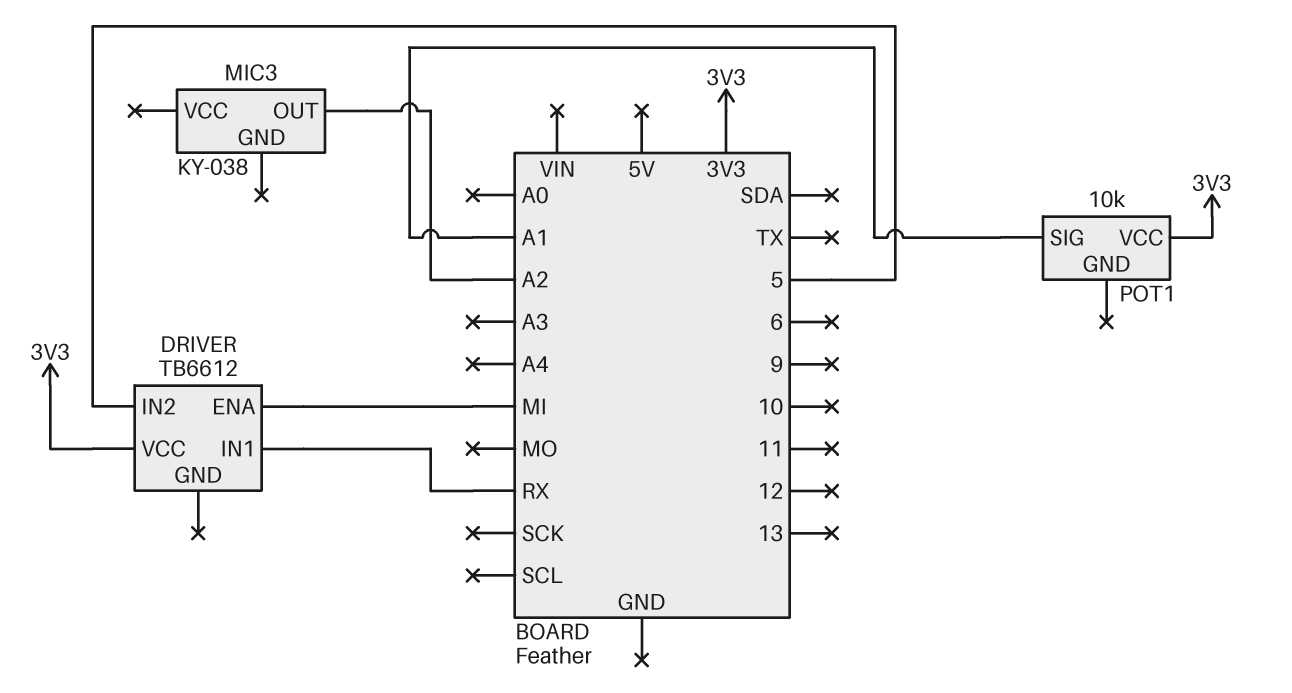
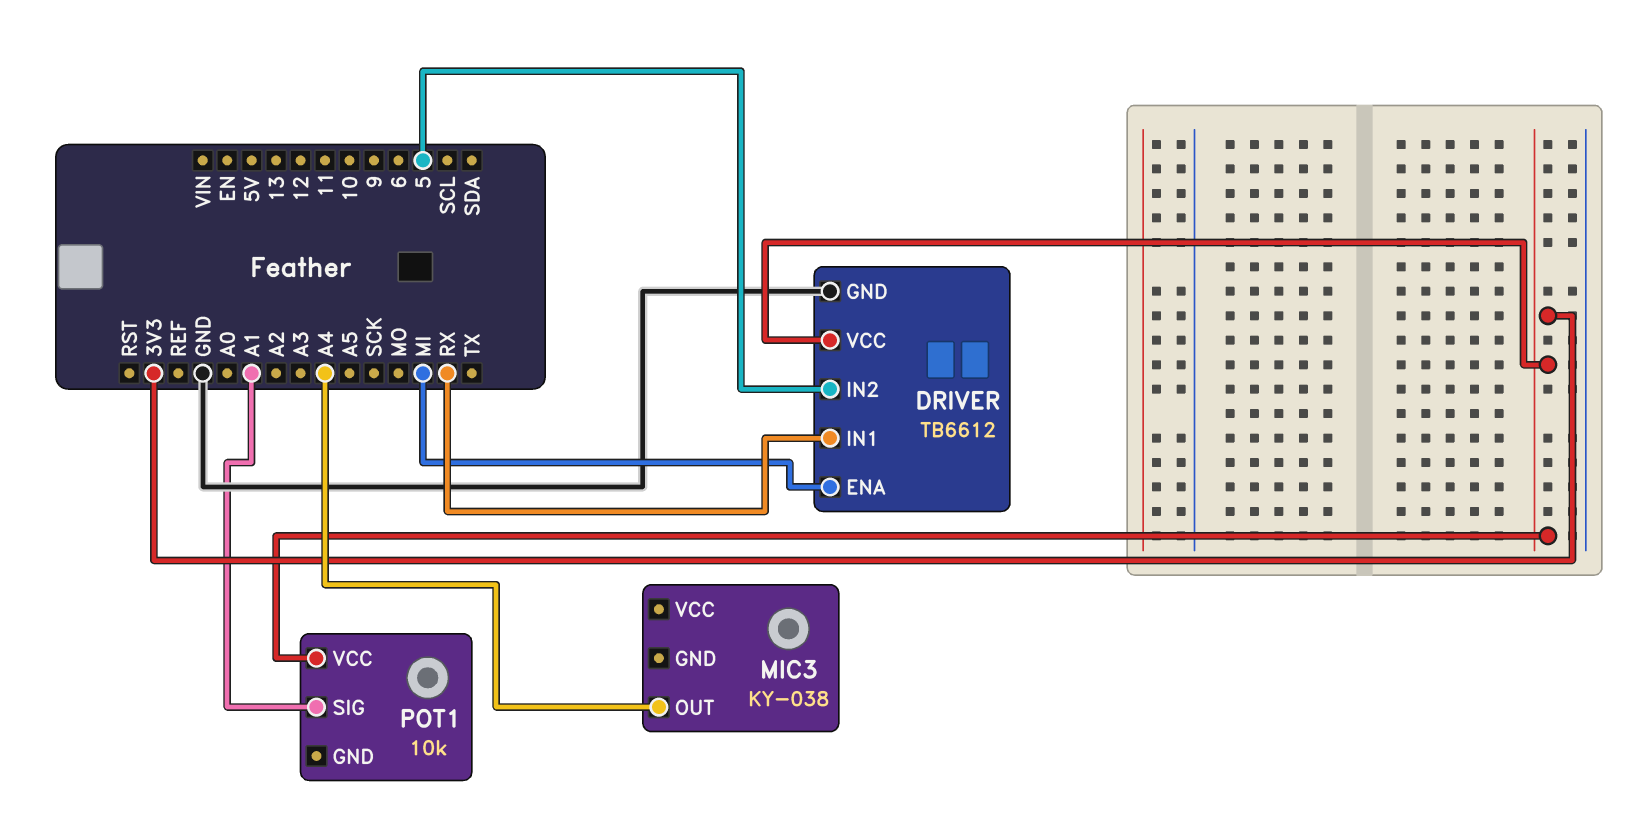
DRIVER pin GND: none -> GND
MIC3 pin OUT: A2 -> A4

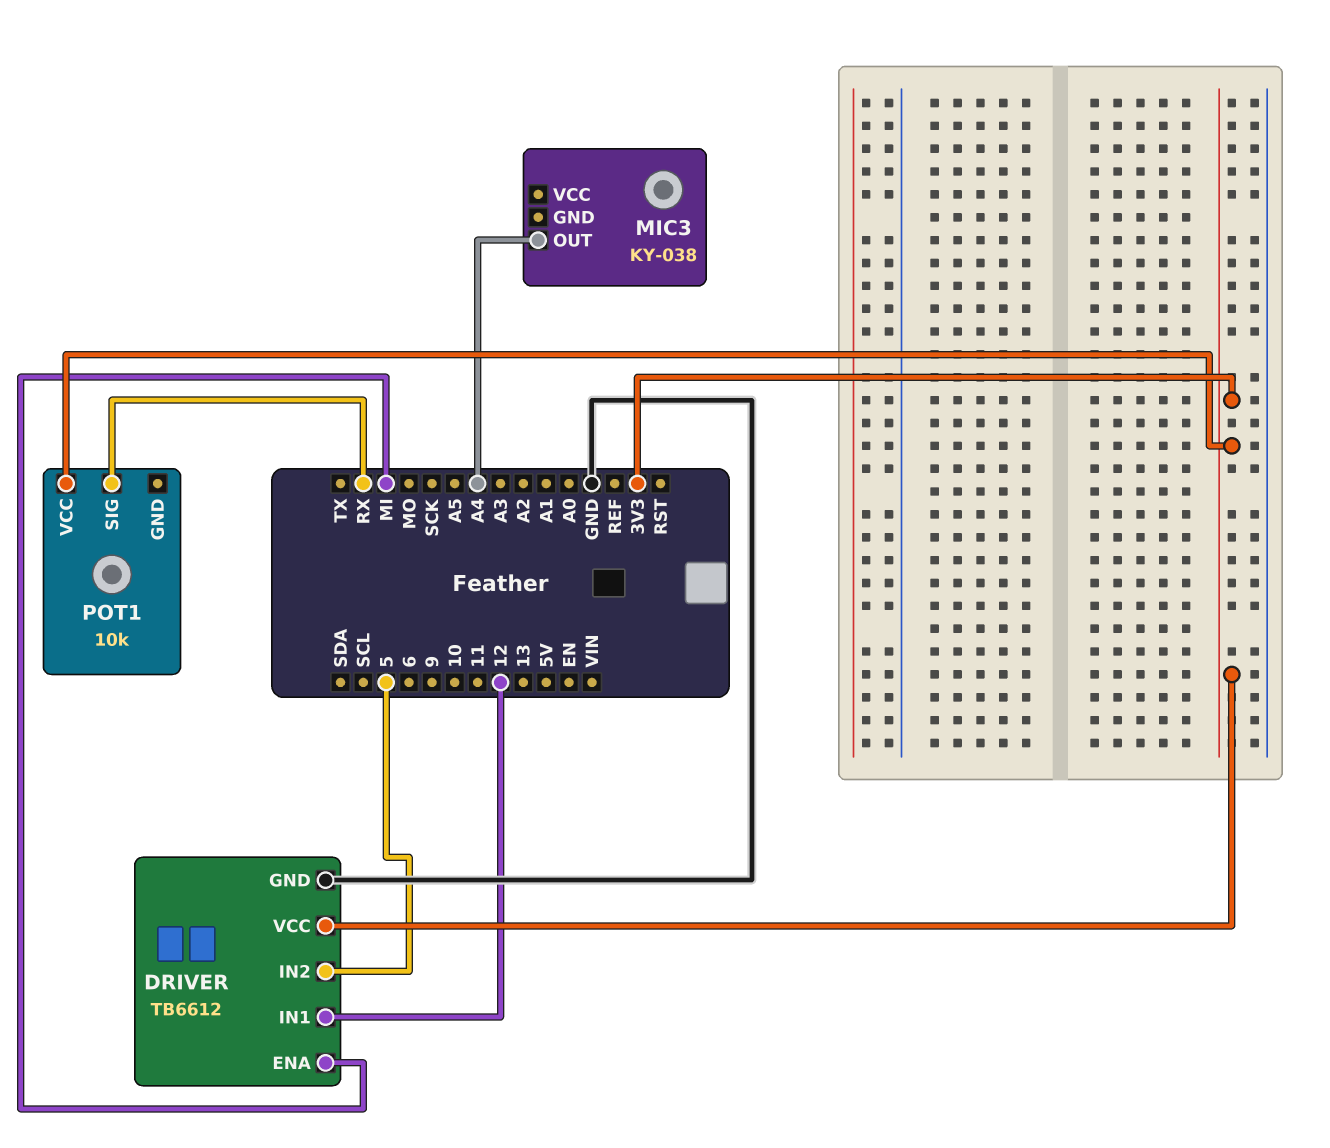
DRIVER pin IN1: RX -> 12
POT1 pin SIG: A1 -> RX

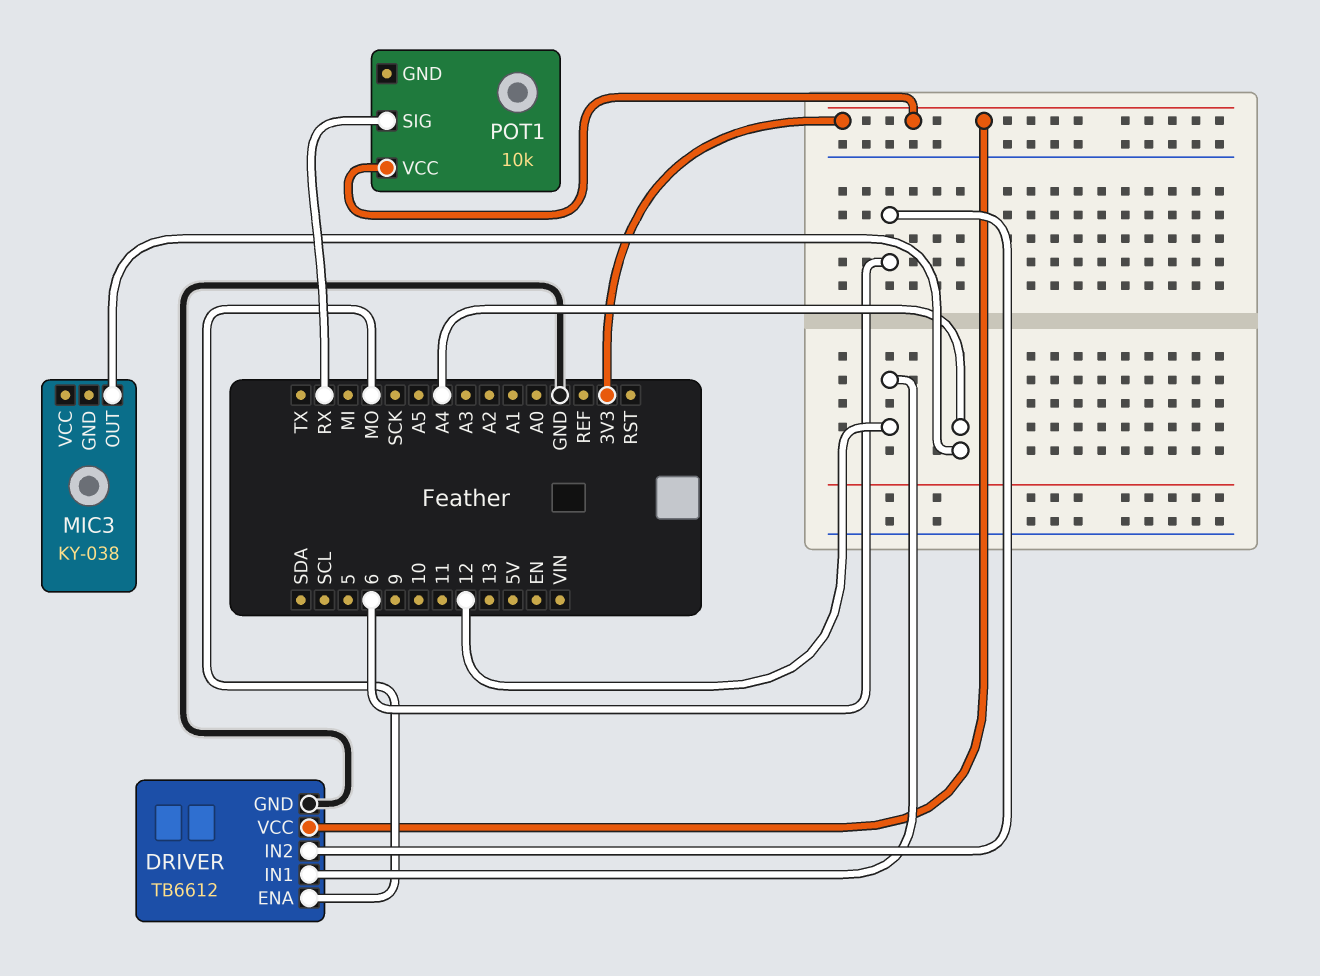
DRIVER pin ENA: MI -> MO
DRIVER pin IN2: 5 -> 6

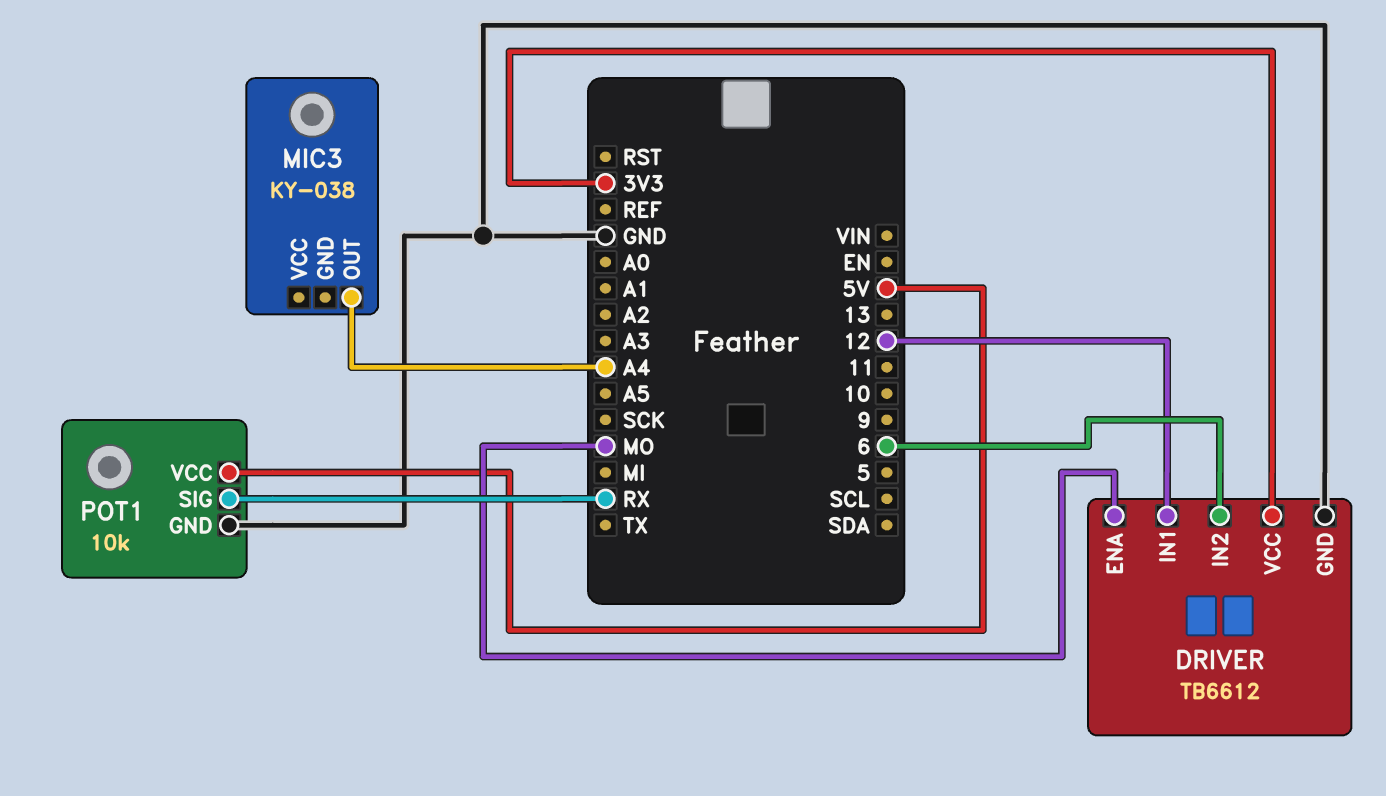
POT1 pin GND: none -> GND
POT1 pin VCC: 3V3 -> 5V

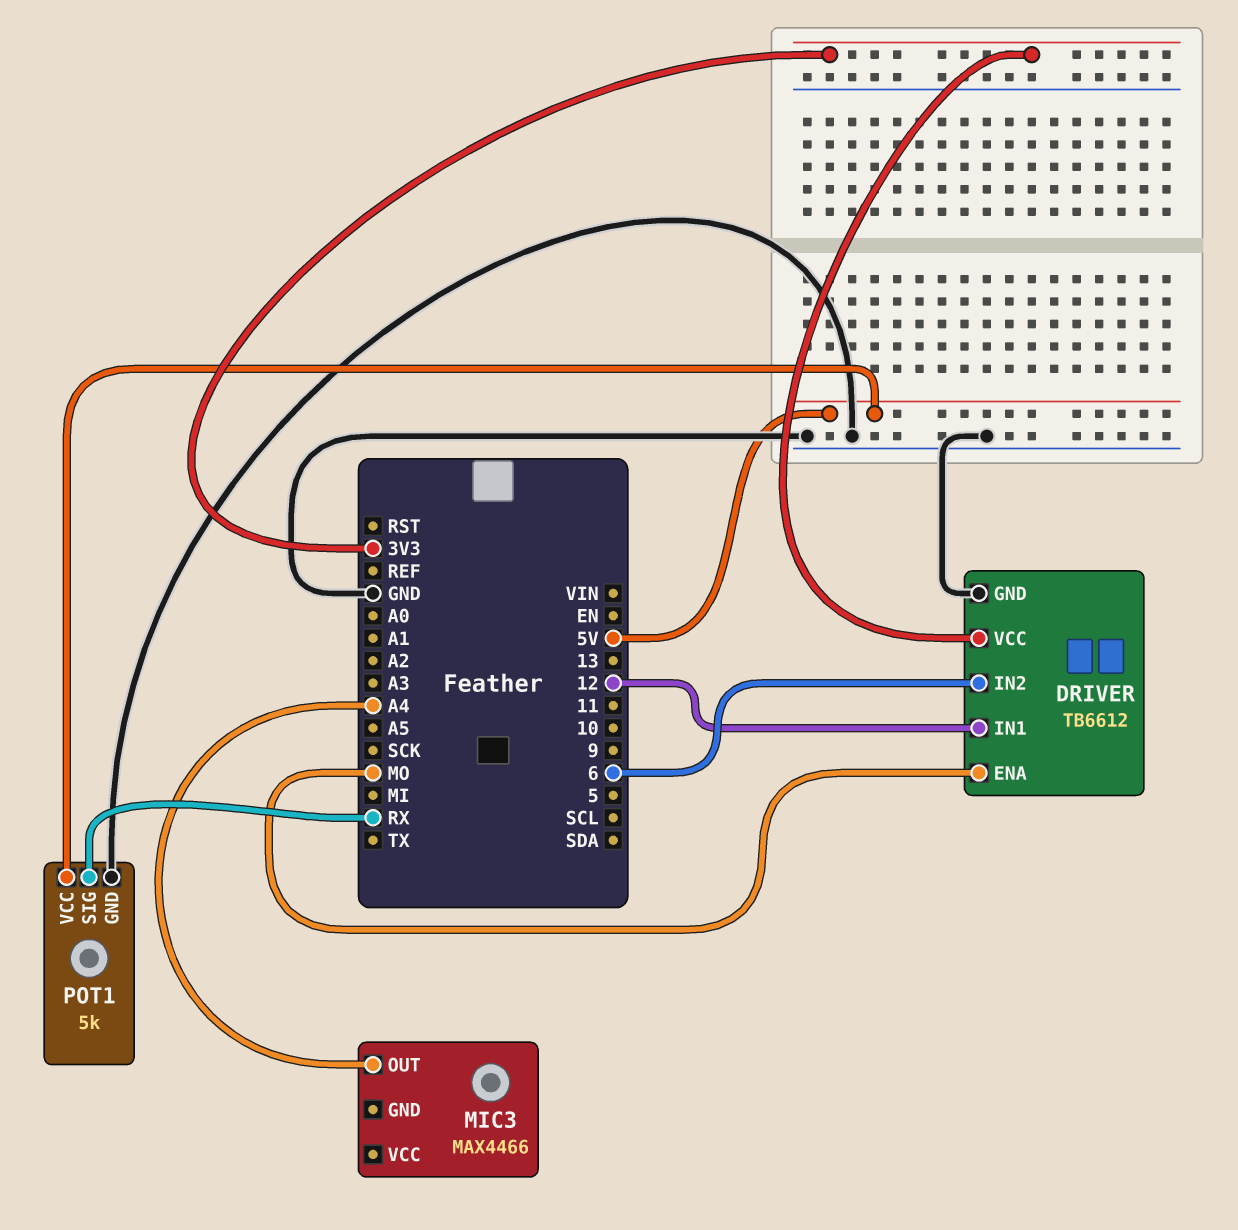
MIC3: KY-038 -> MAX4466
POT1: 10k -> 5k

